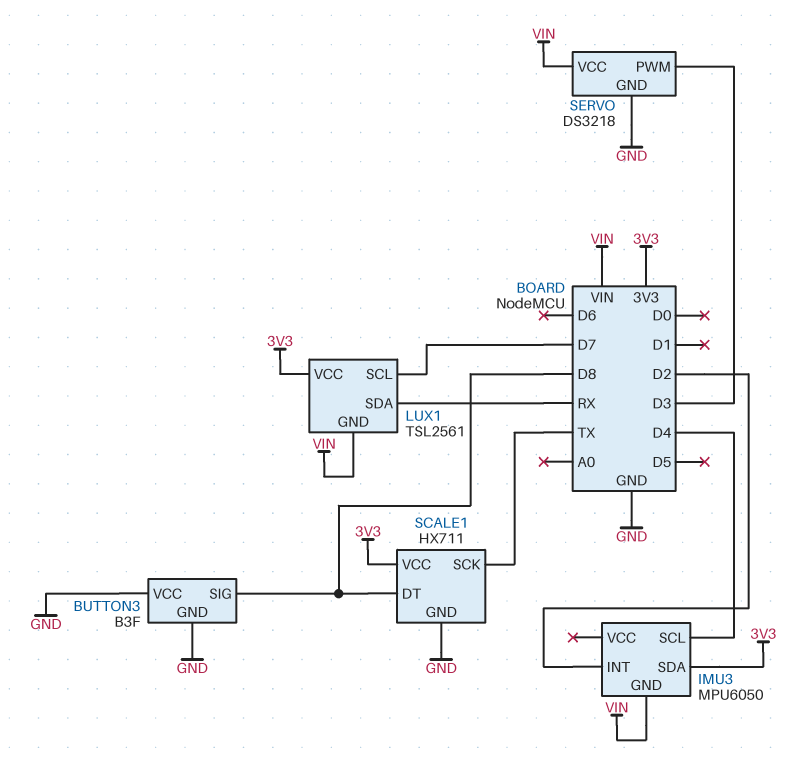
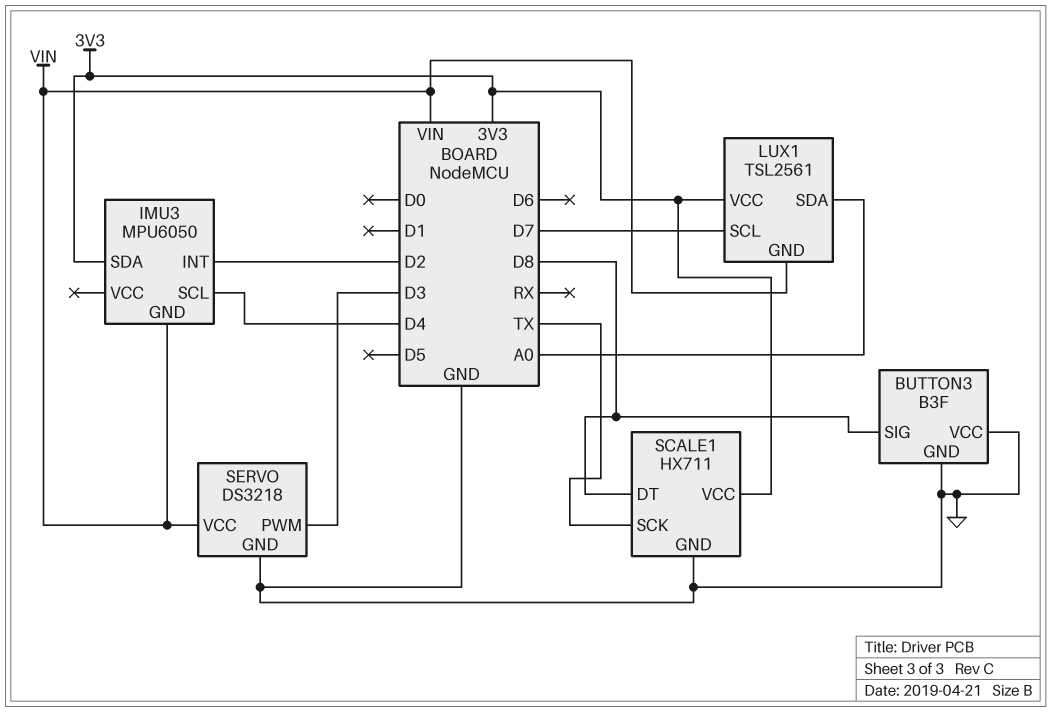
LUX1 pin SDA: RX -> A0

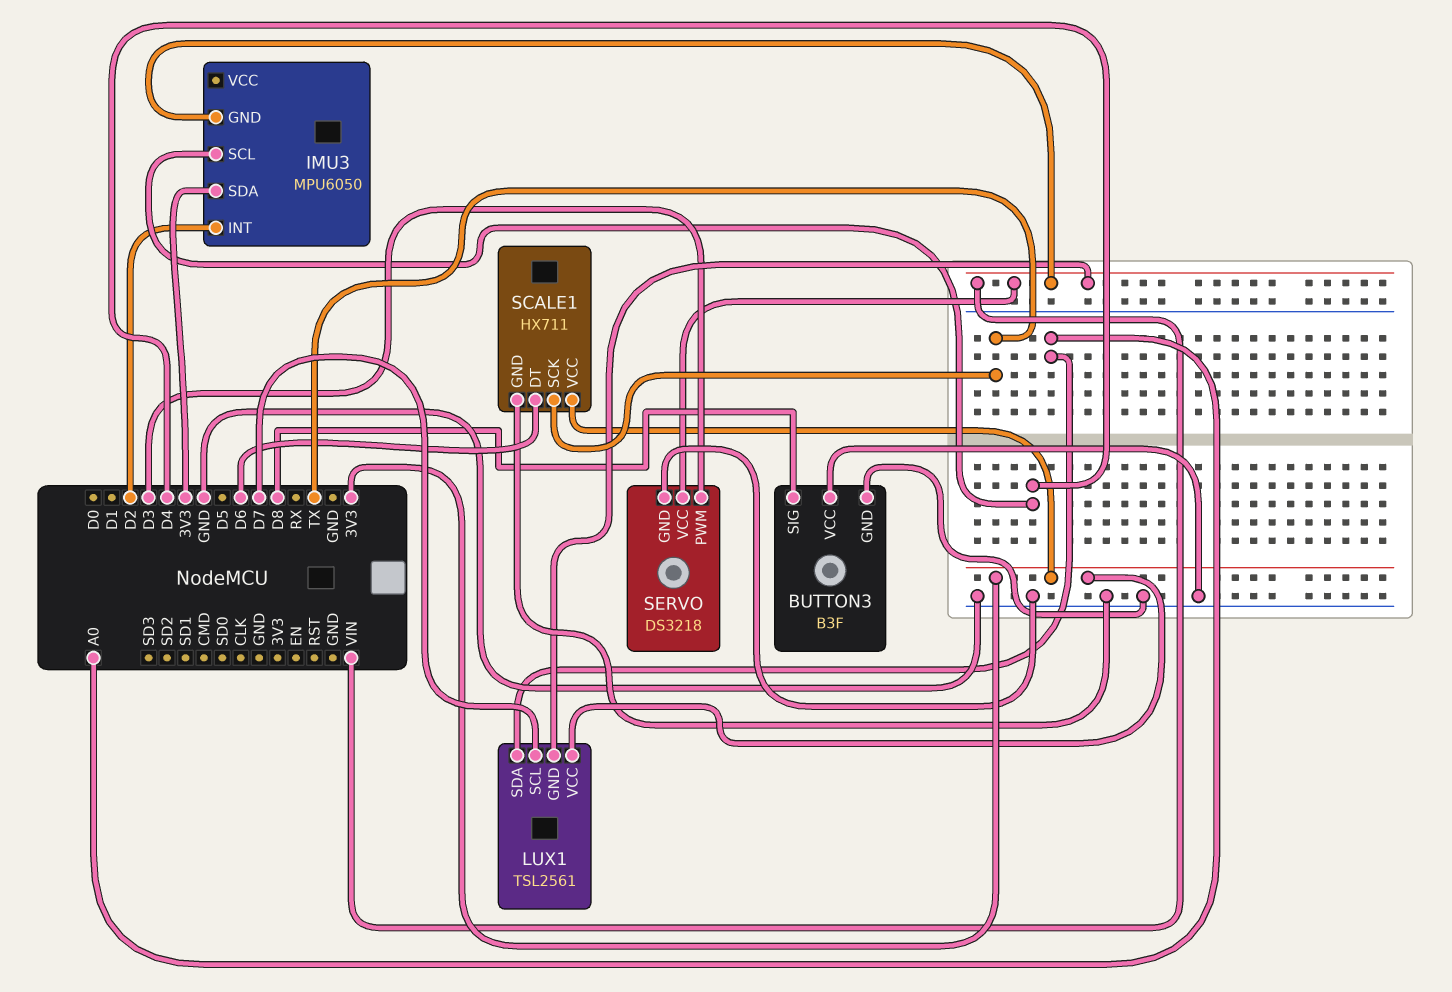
SCALE1 pin DT: D8 -> D6

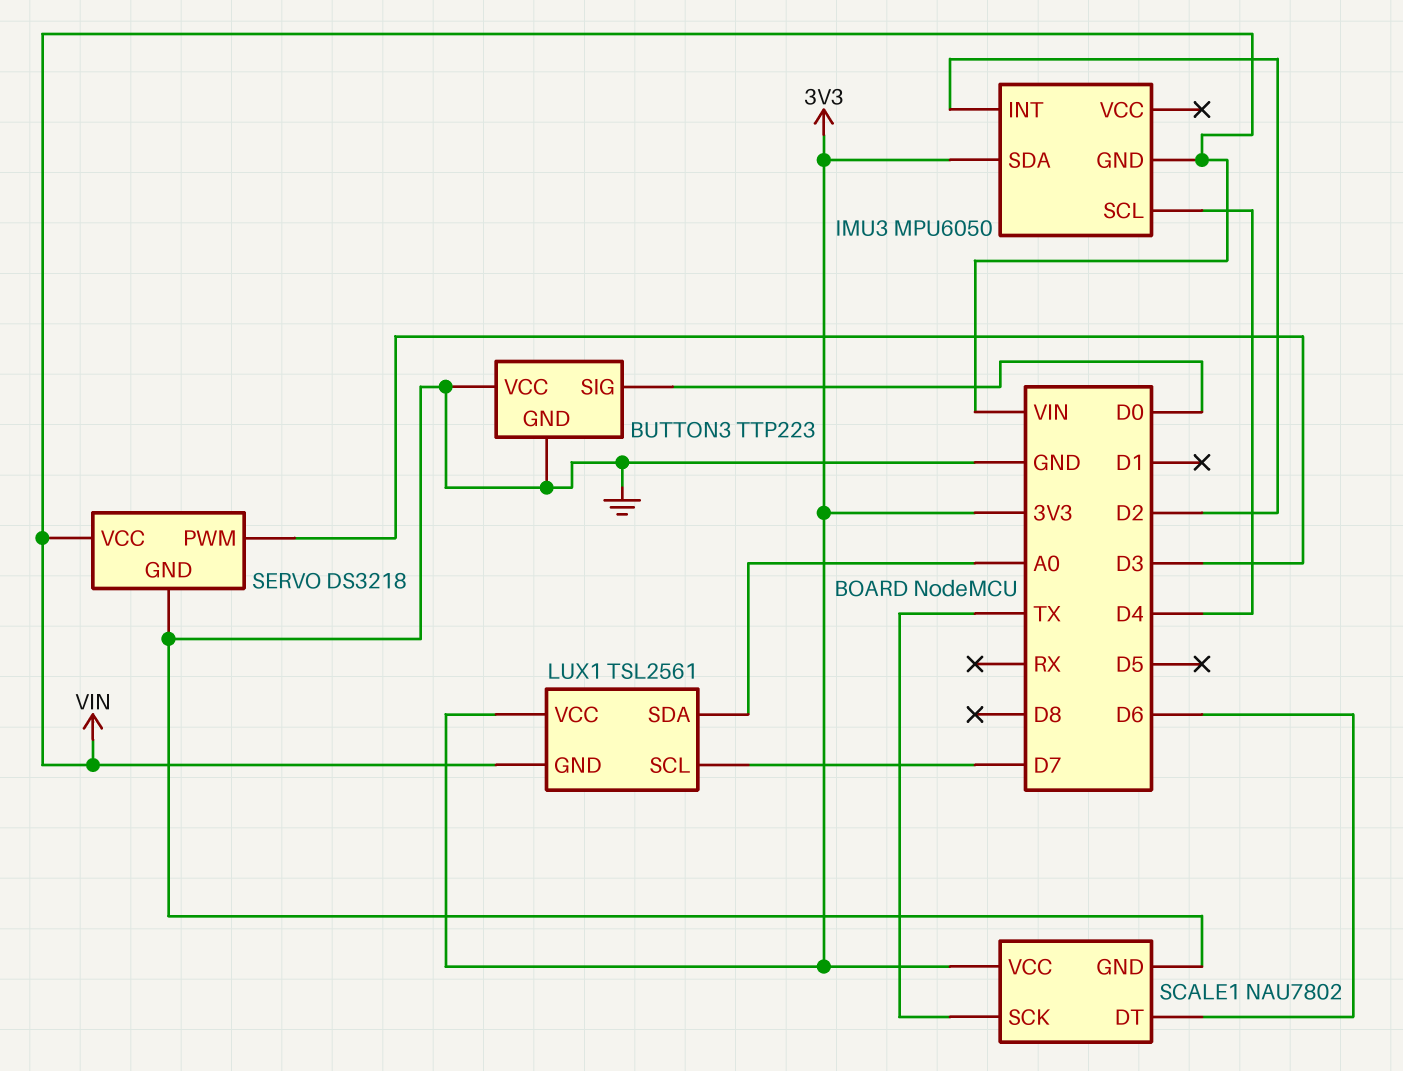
BUTTON3: B3F -> TTP223
BUTTON3 pin SIG: D8 -> D0
SCALE1: HX711 -> NAU7802

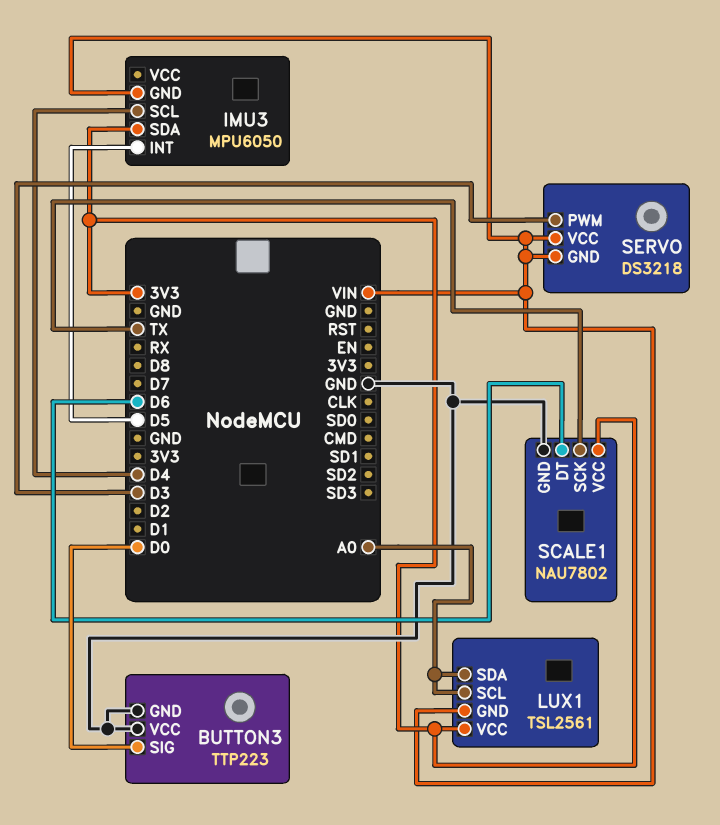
IMU3 pin INT: D2 -> D5
LUX1 pin SCL: D7 -> A0
SERVO pin GND: GND -> VIN

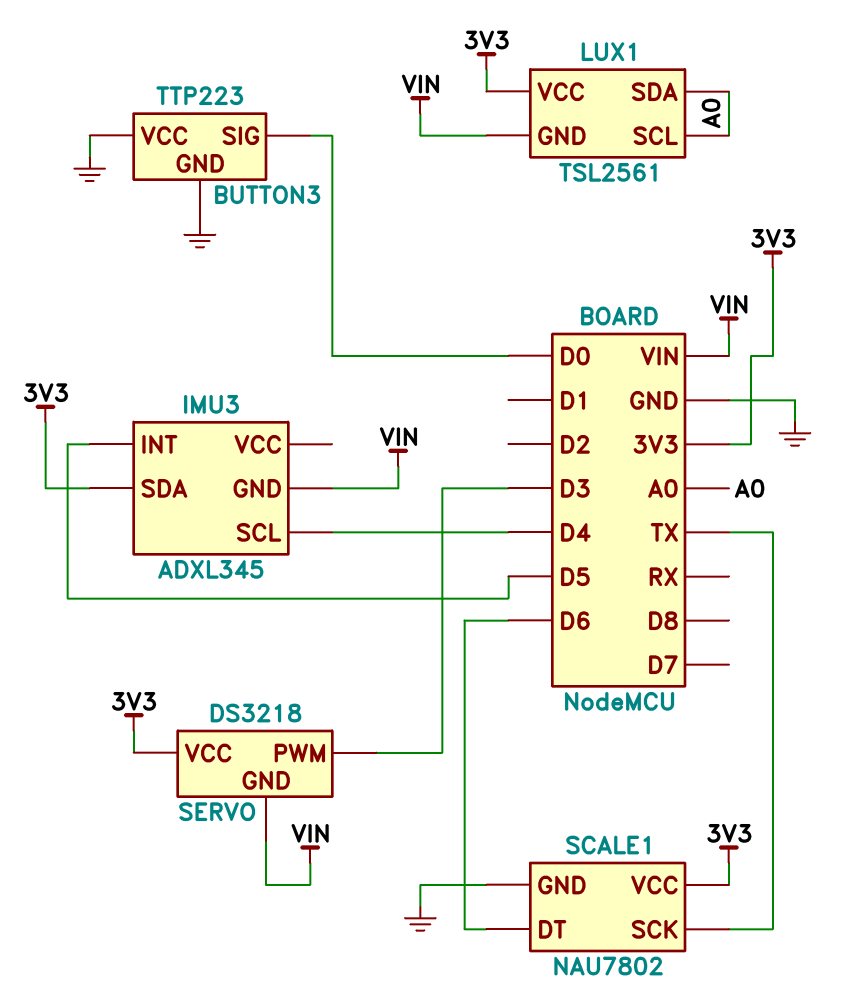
IMU3: MPU6050 -> ADXL345
SERVO pin VCC: VIN -> 3V3

